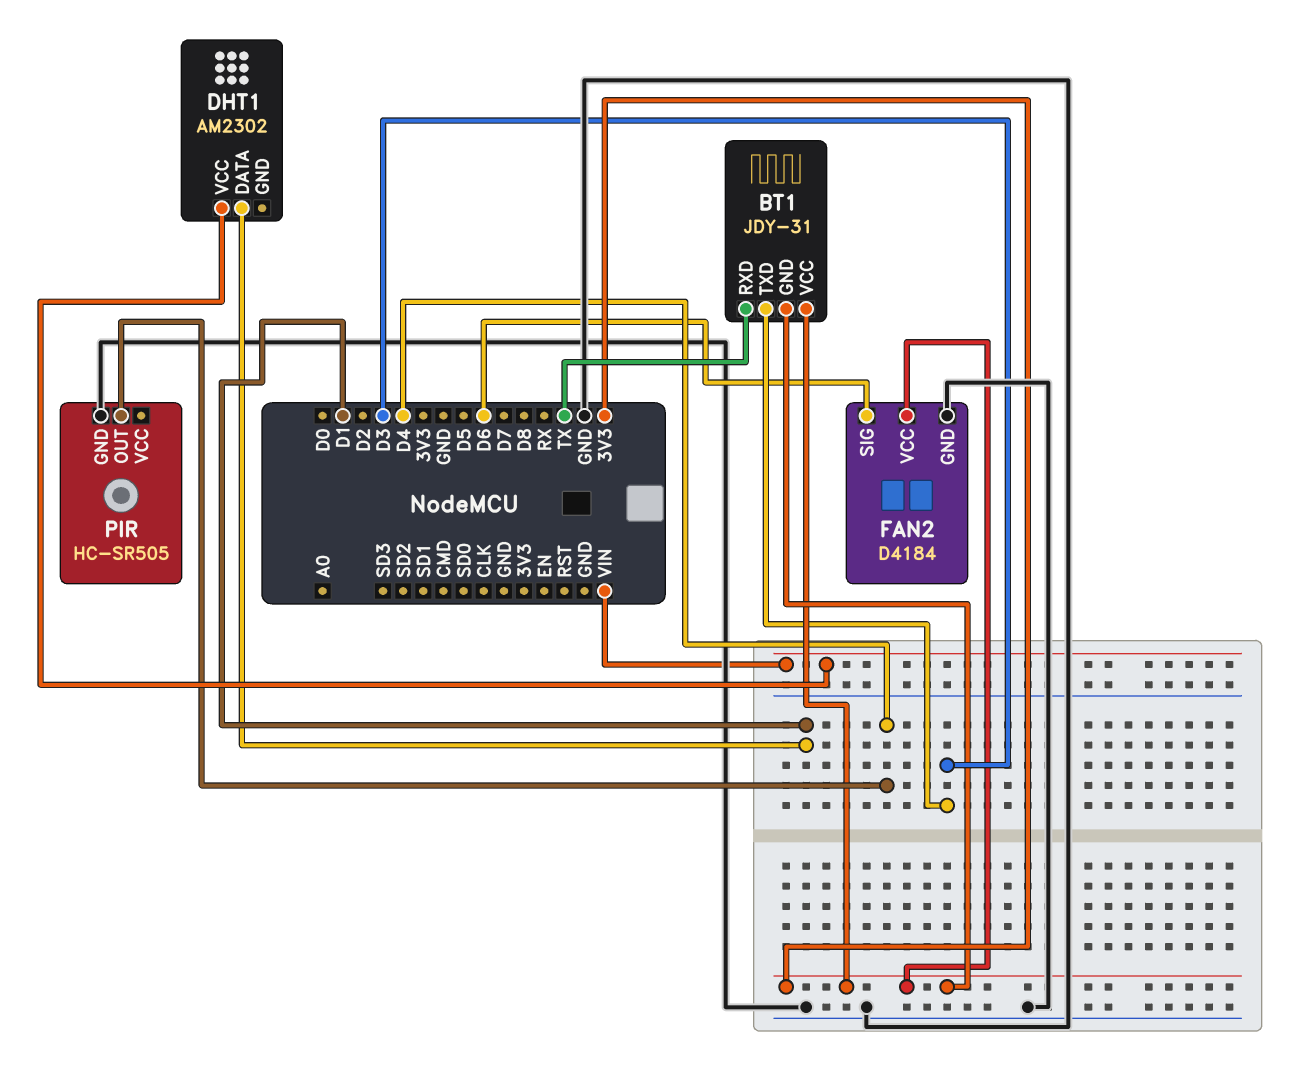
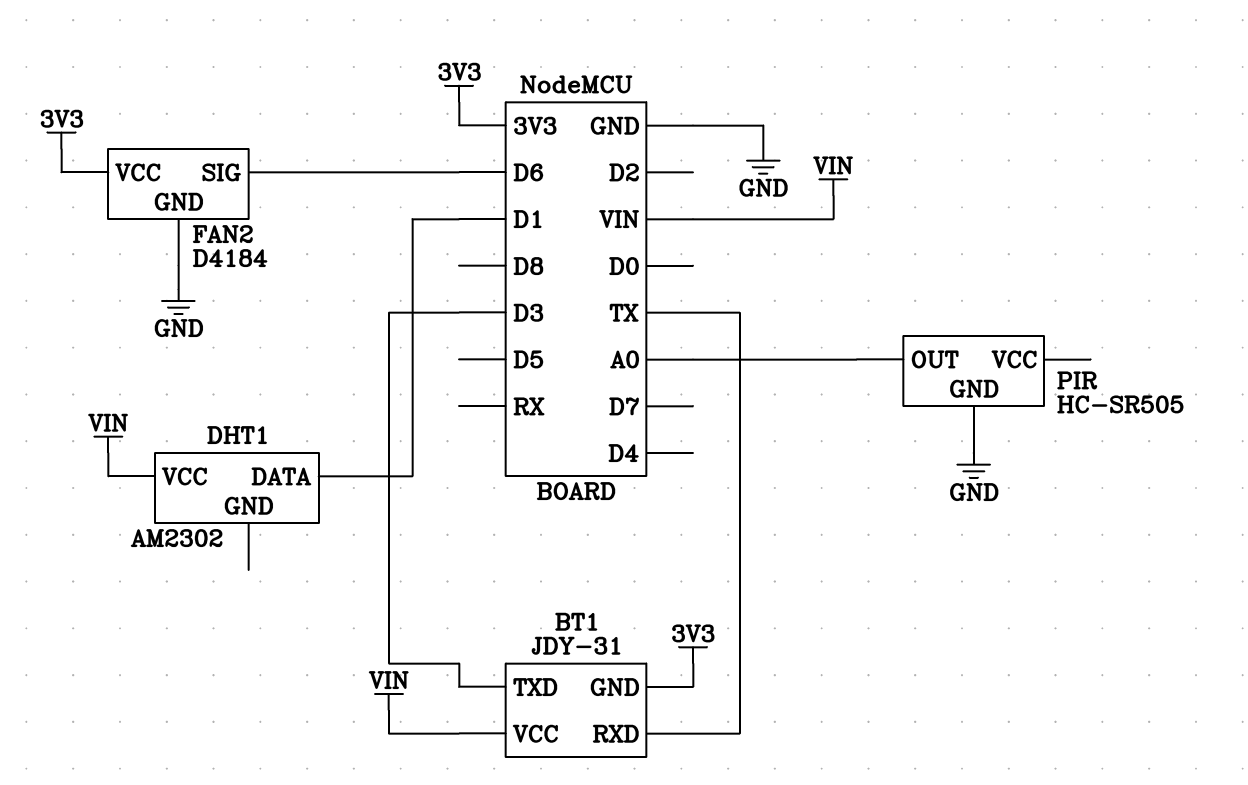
BT1 pin VCC: 3V3 -> VIN
PIR pin OUT: D4 -> A0

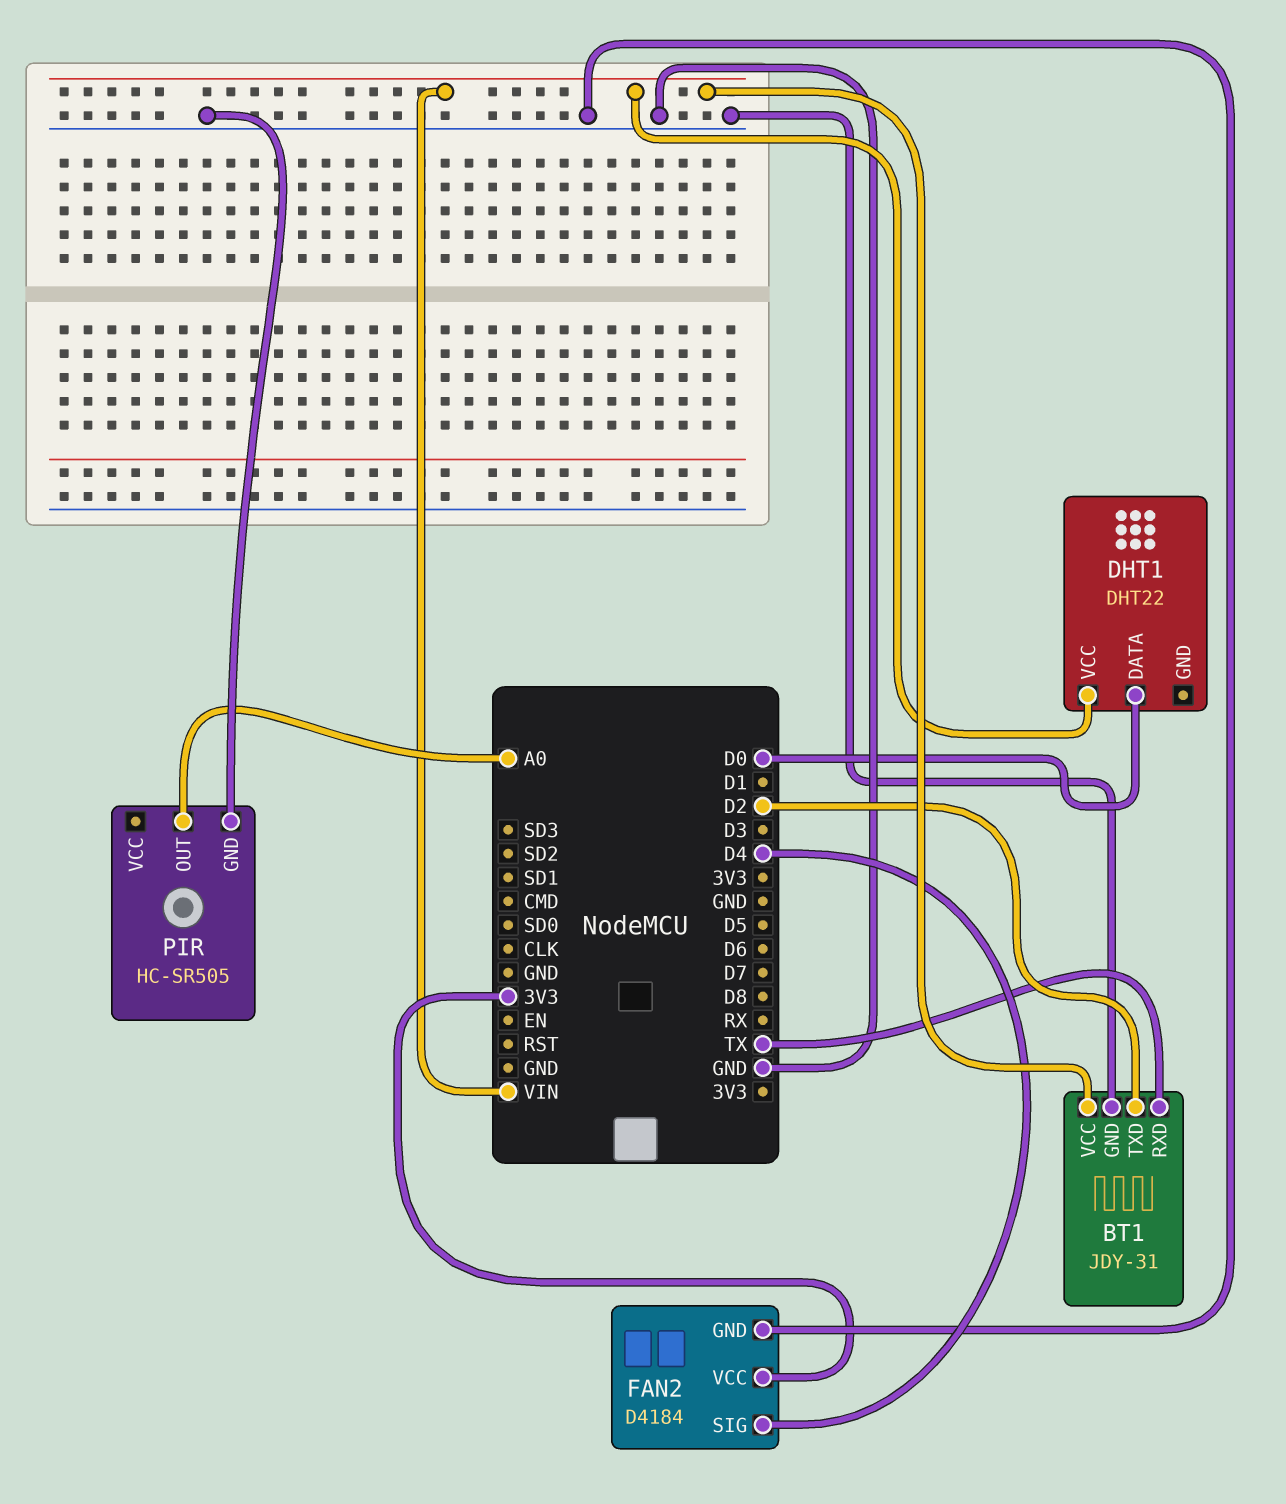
BT1 pin GND: 3V3 -> GND
BT1 pin TXD: D3 -> D2
DHT1: AM2302 -> DHT22
DHT1 pin DATA: D1 -> D0
FAN2 pin SIG: D6 -> D4

